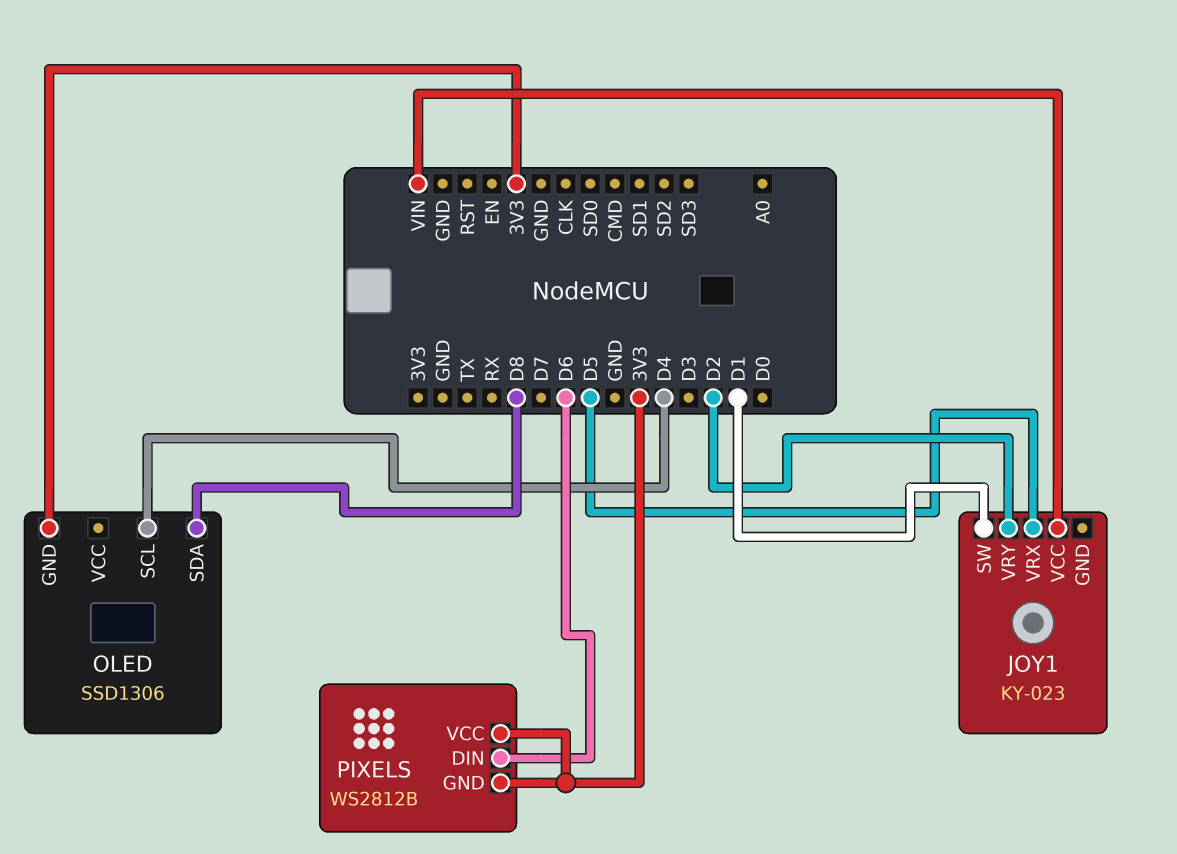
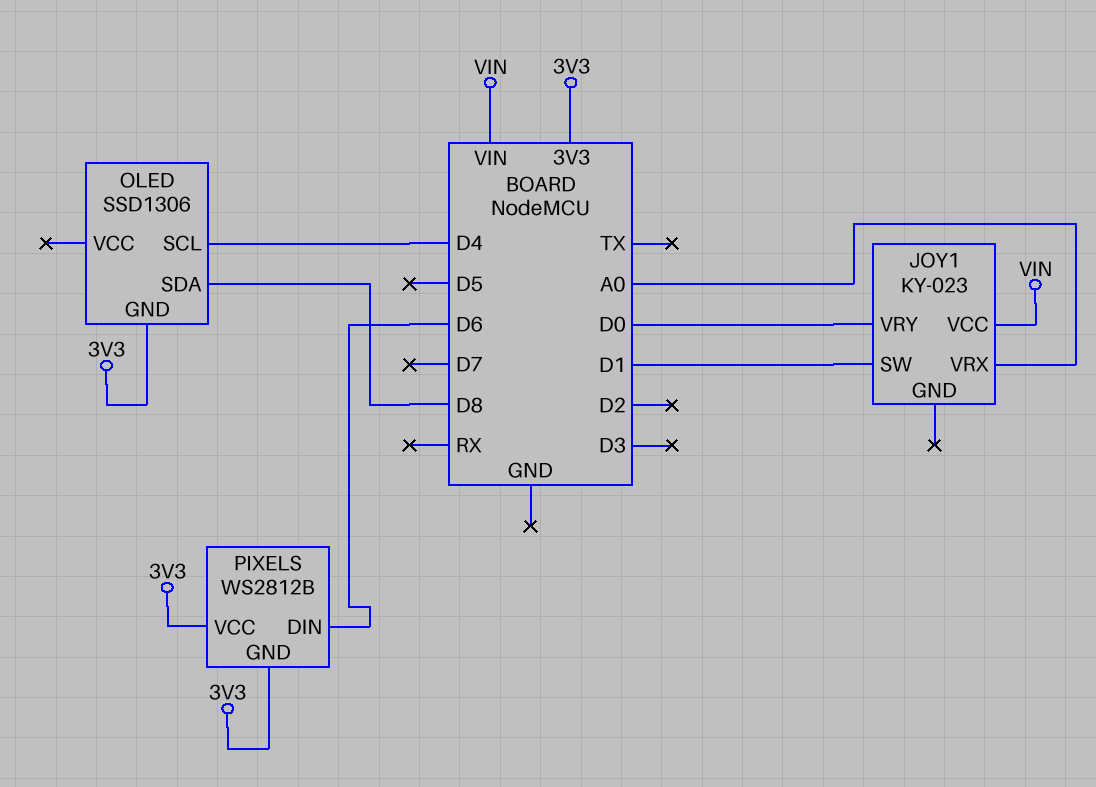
JOY1 pin VRX: D5 -> A0
JOY1 pin VRY: D2 -> D0

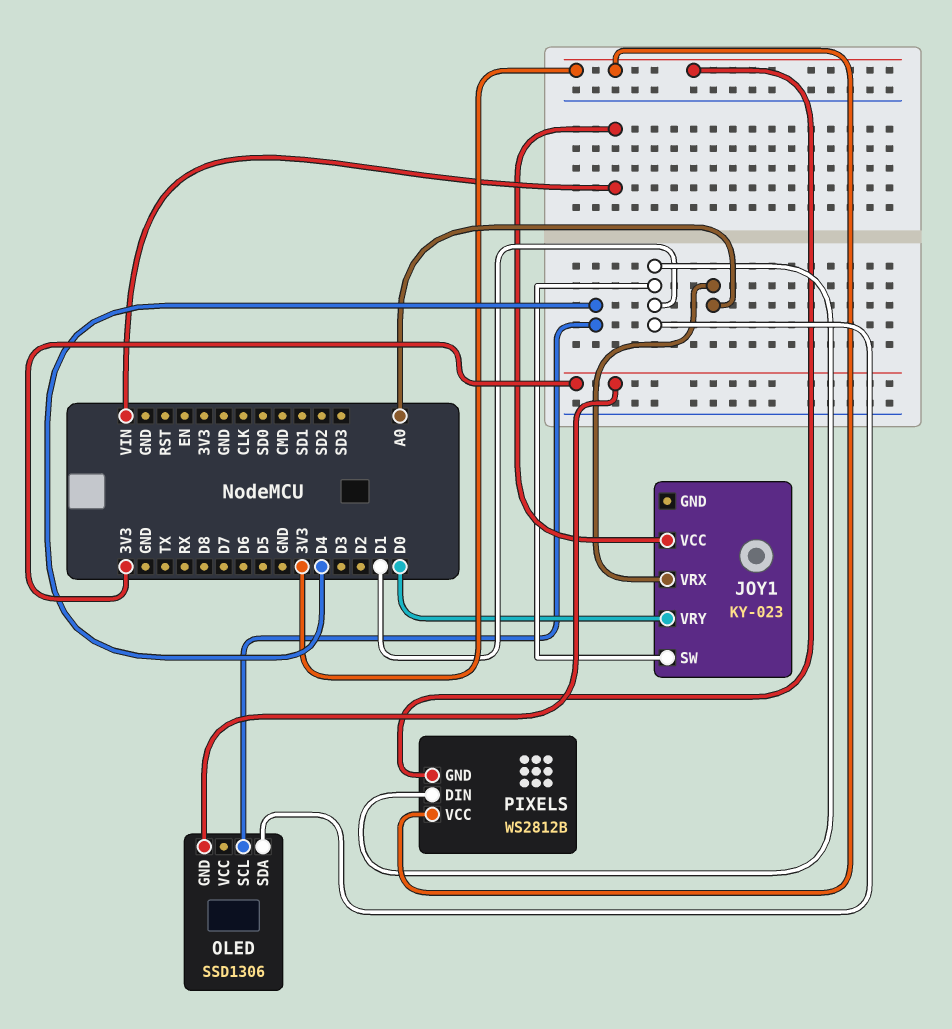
OLED pin SDA: D8 -> D1
PIXELS pin DIN: D6 -> D1

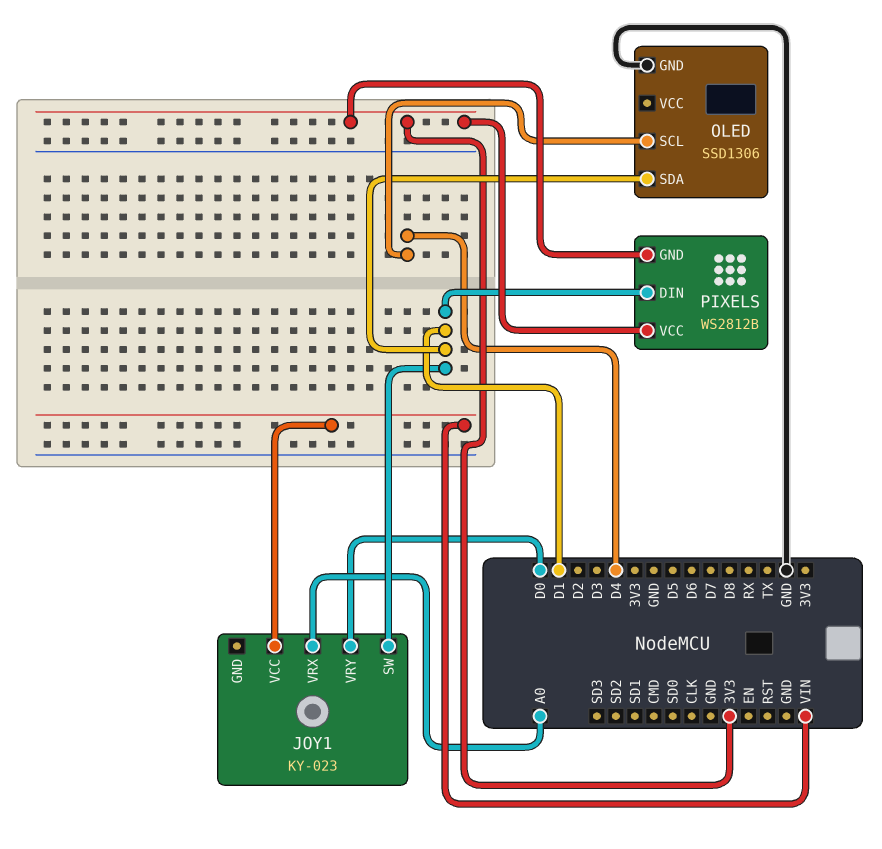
OLED pin GND: 3V3 -> GND

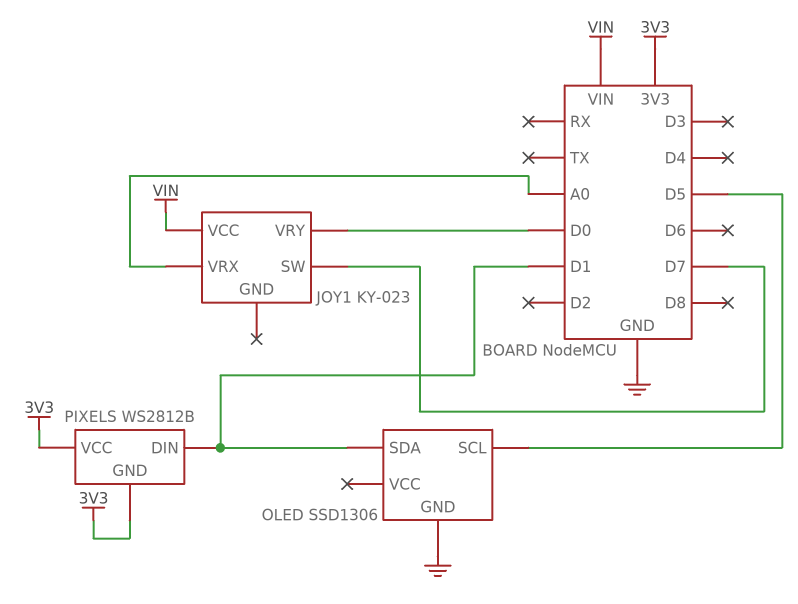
JOY1 pin SW: D1 -> D7
OLED pin SCL: D4 -> D5

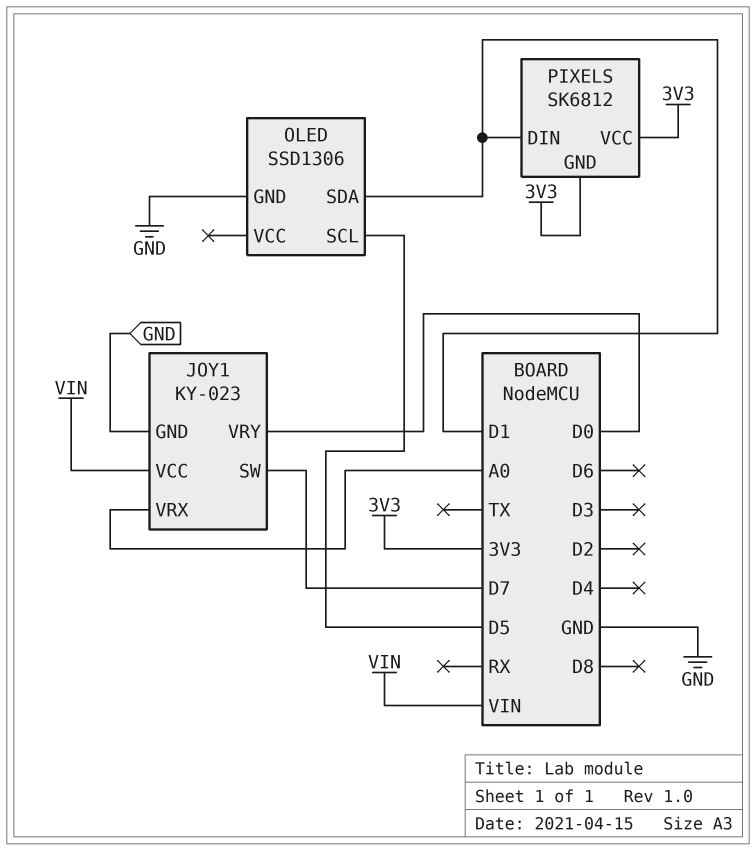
JOY1 pin GND: none -> GND
PIXELS: WS2812B -> SK6812

